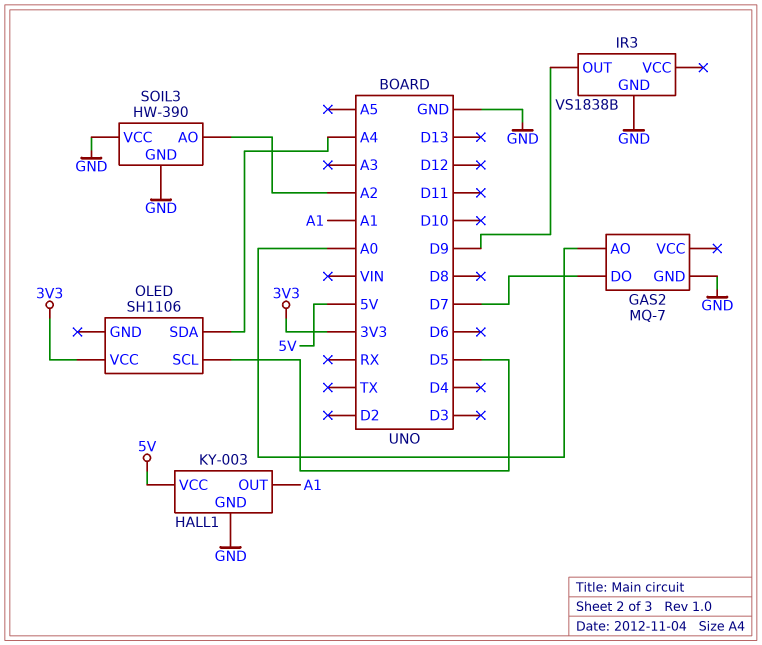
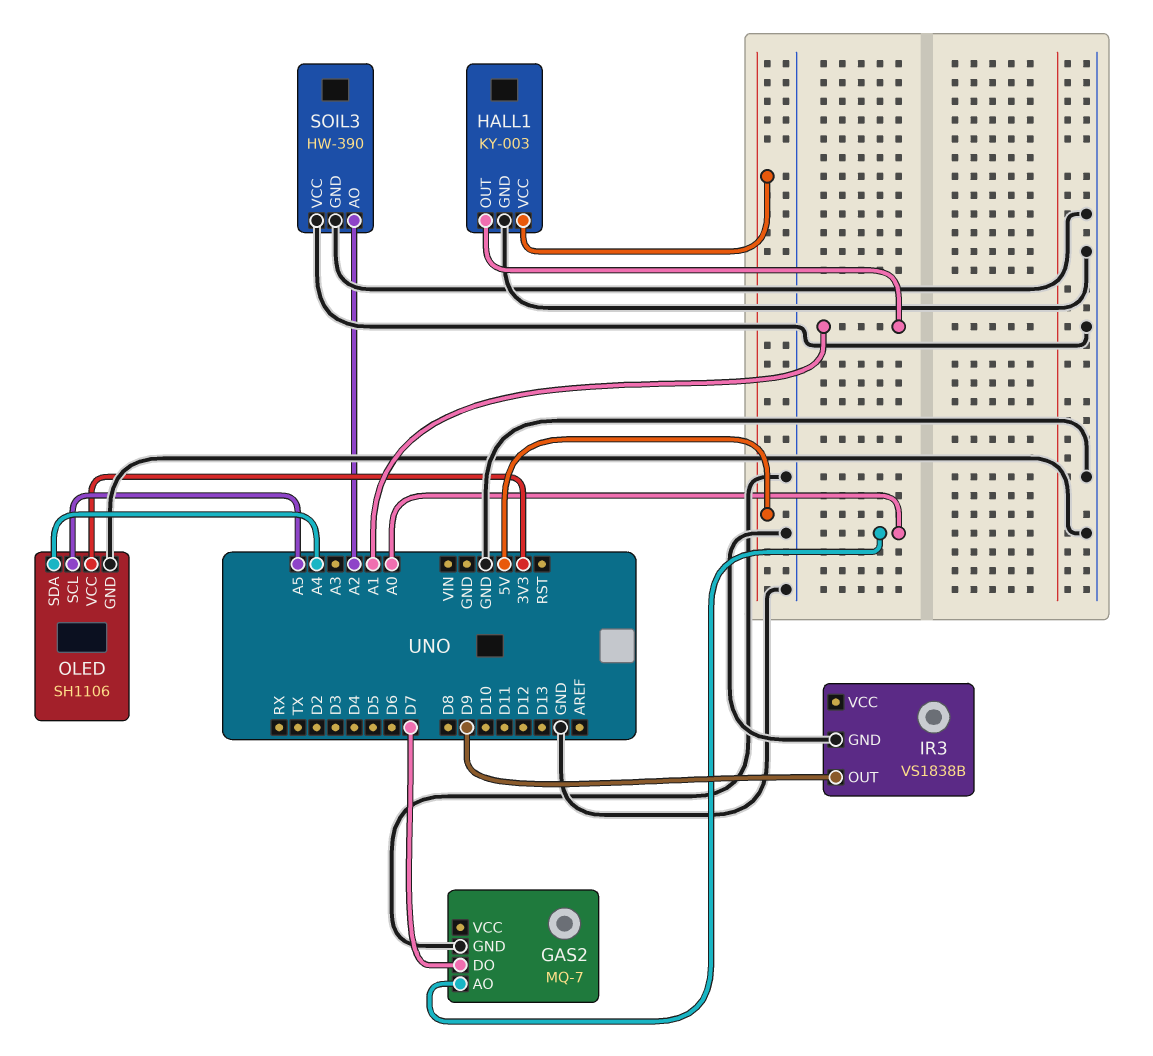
OLED pin GND: none -> GND
OLED pin SCL: D5 -> A5

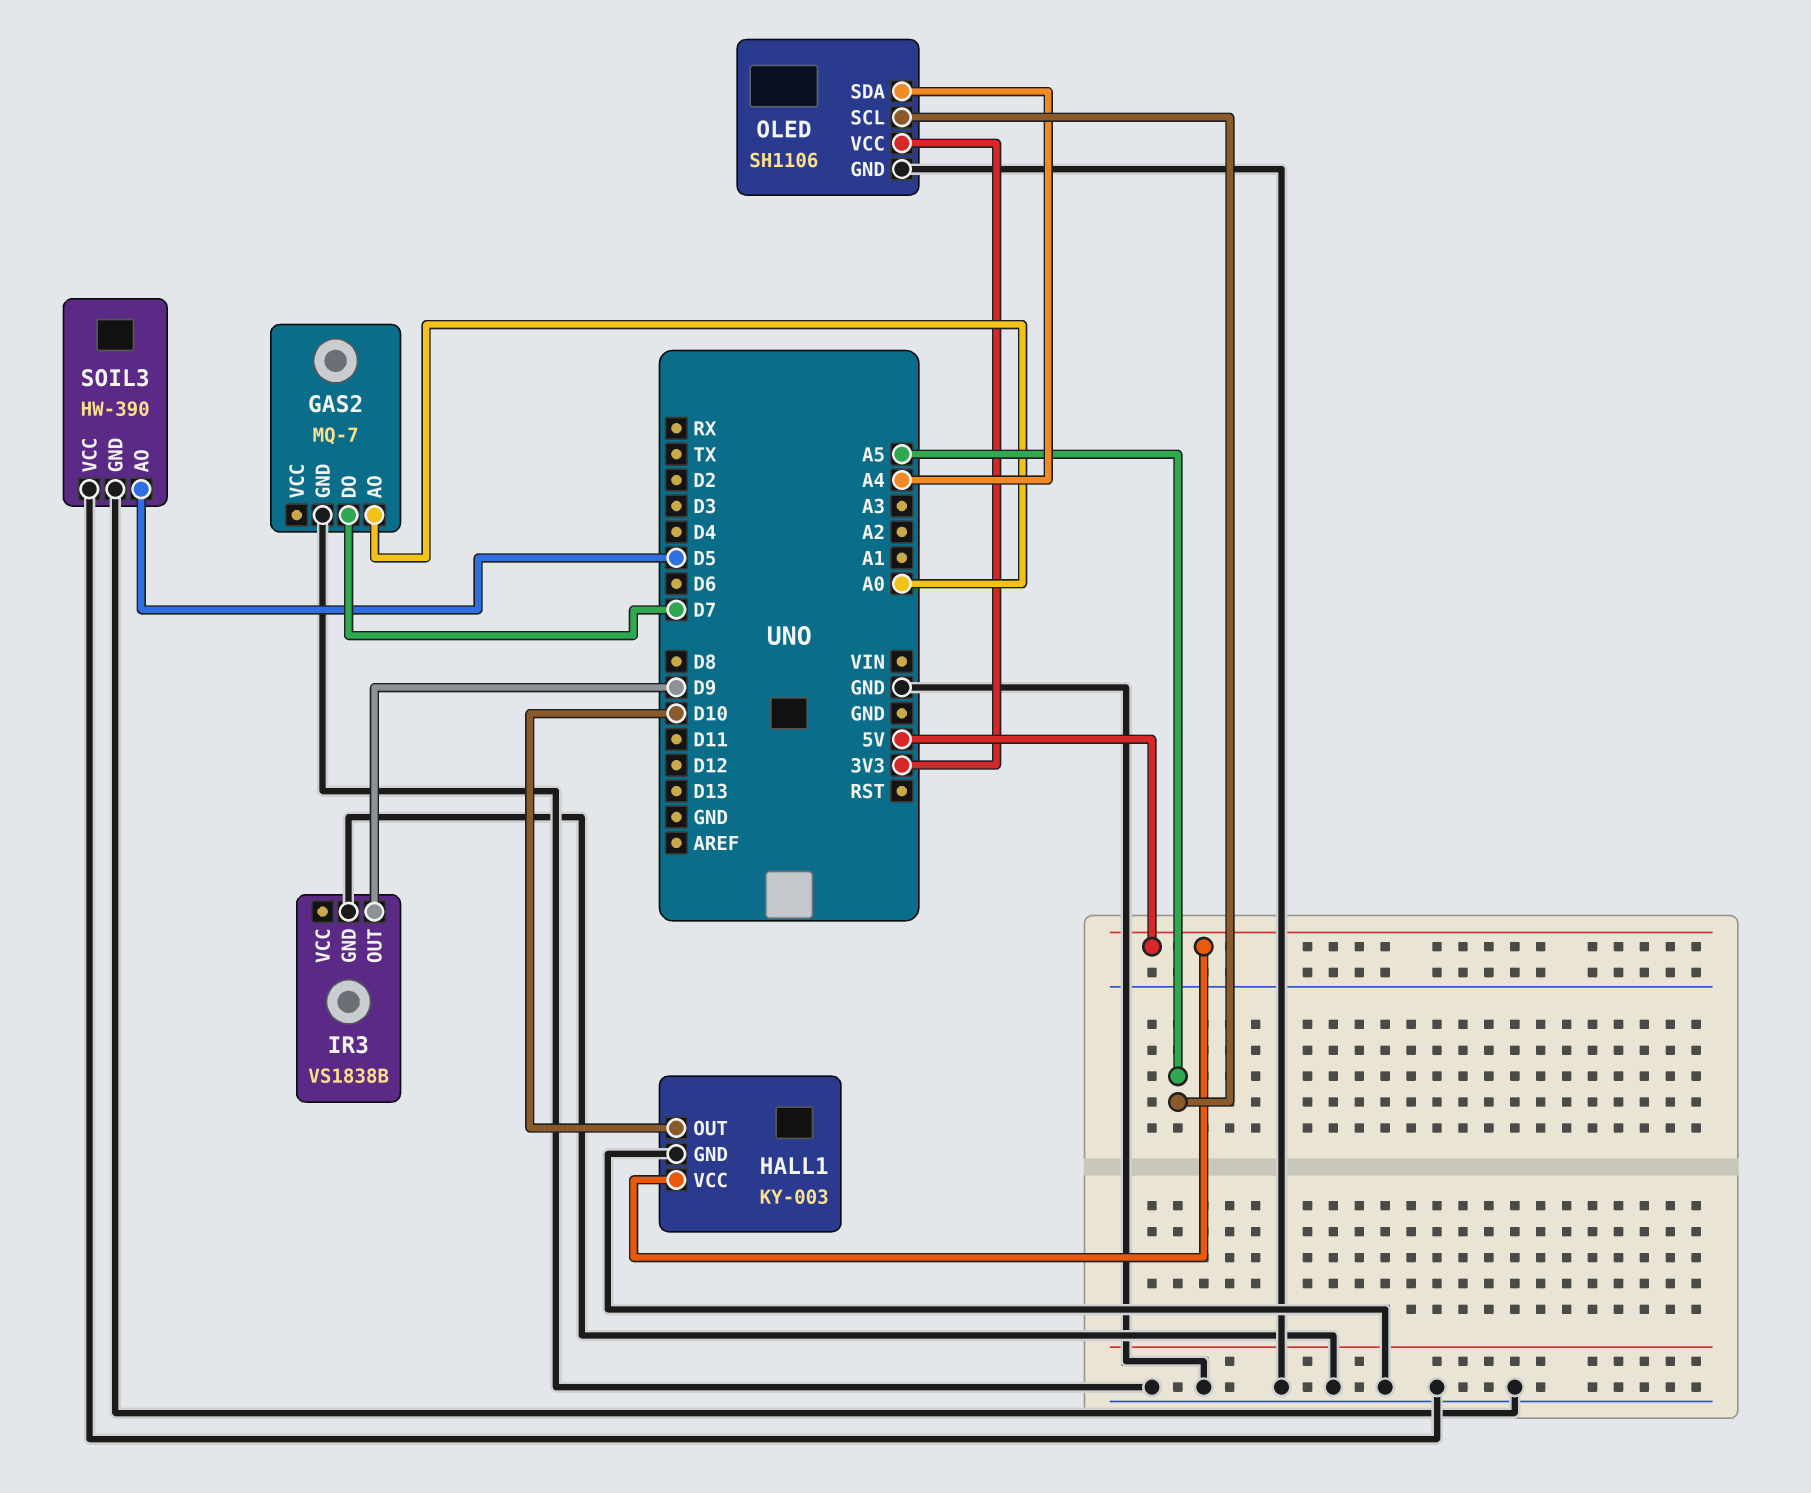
HALL1 pin OUT: A1 -> D10
SOIL3 pin AO: A2 -> D5

